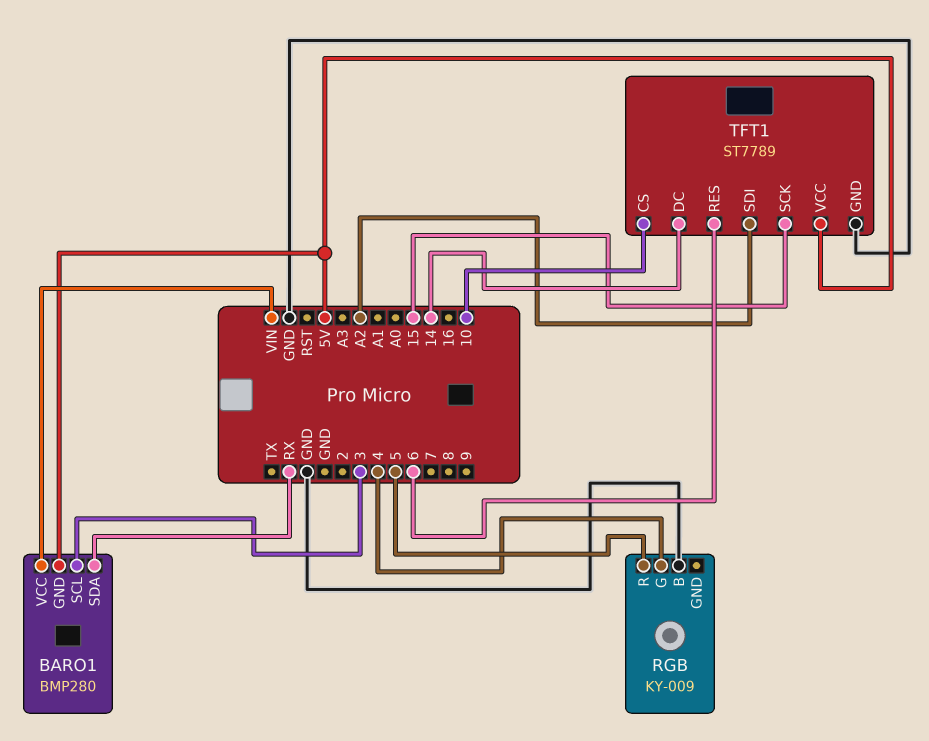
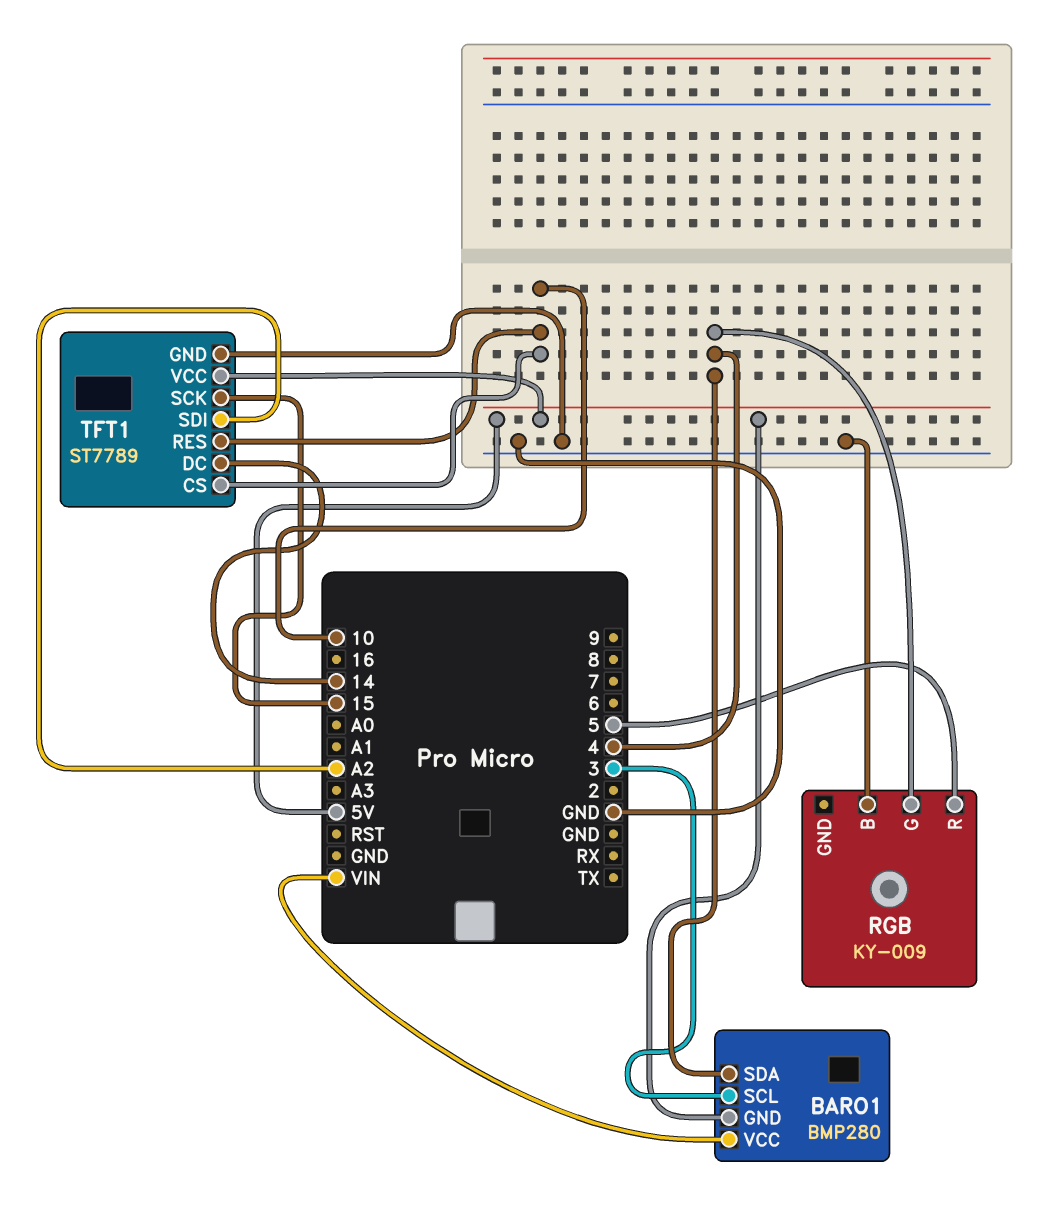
BARO1 pin SDA: RX -> 4
TFT1 pin RES: 6 -> 10

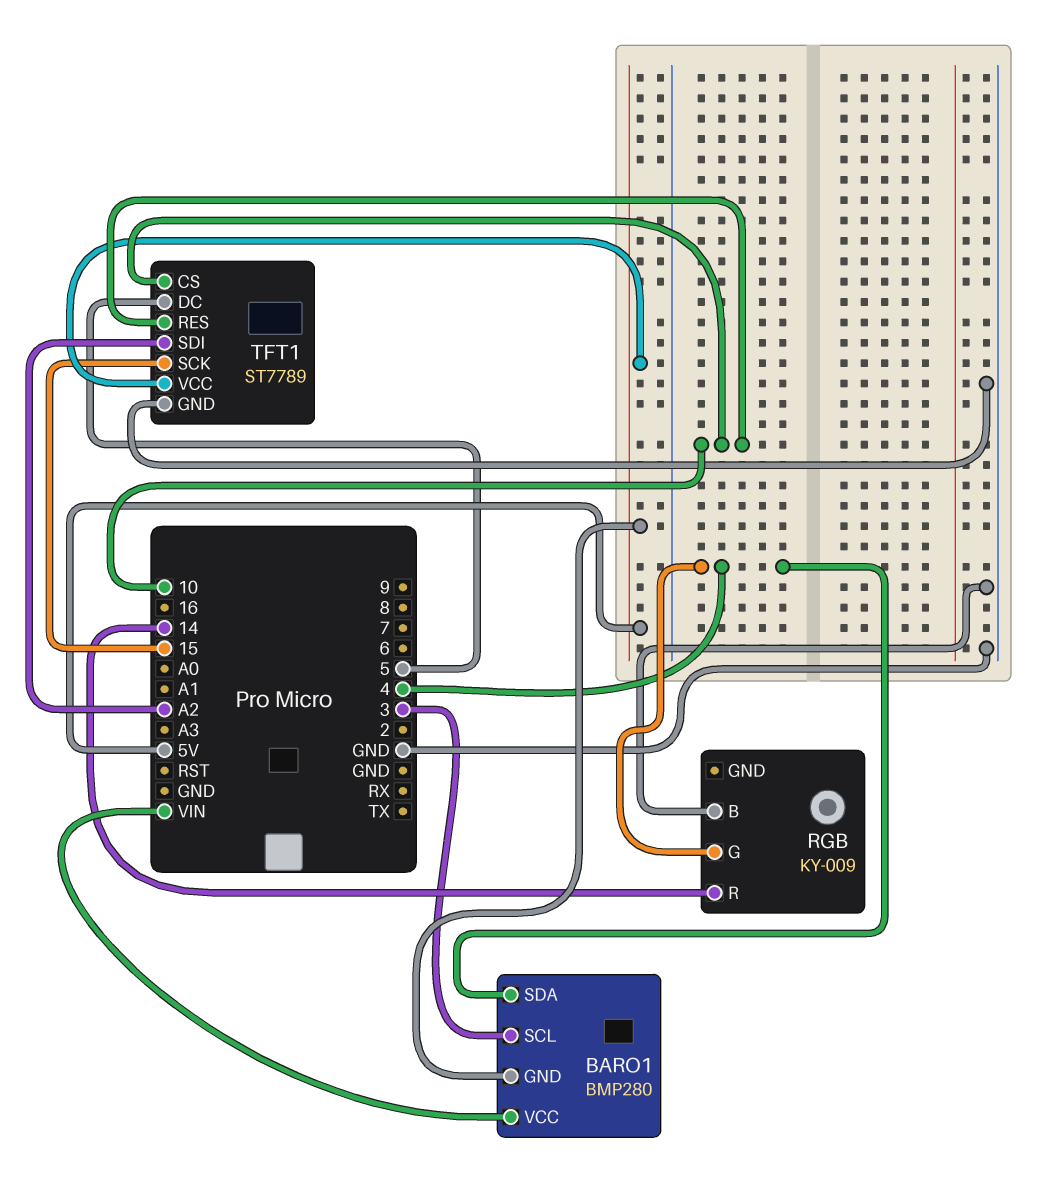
RGB pin R: 5 -> 14
TFT1 pin DC: 14 -> 5

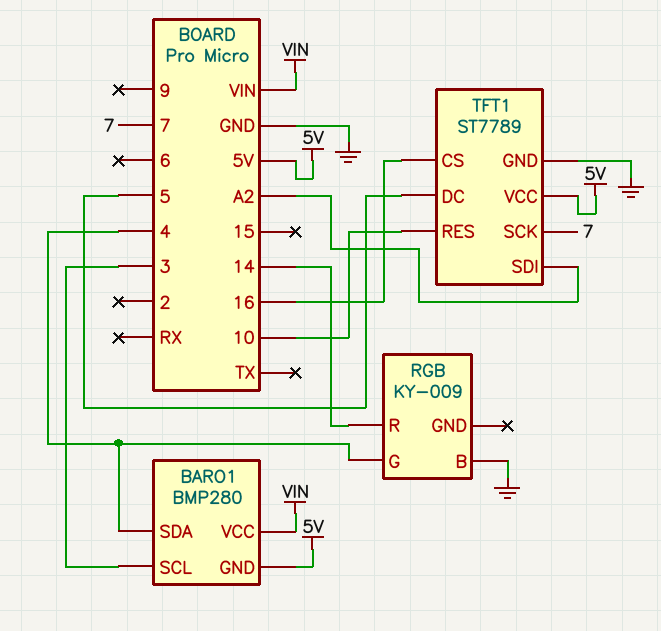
TFT1 pin CS: 10 -> 16
TFT1 pin SCK: 15 -> 7

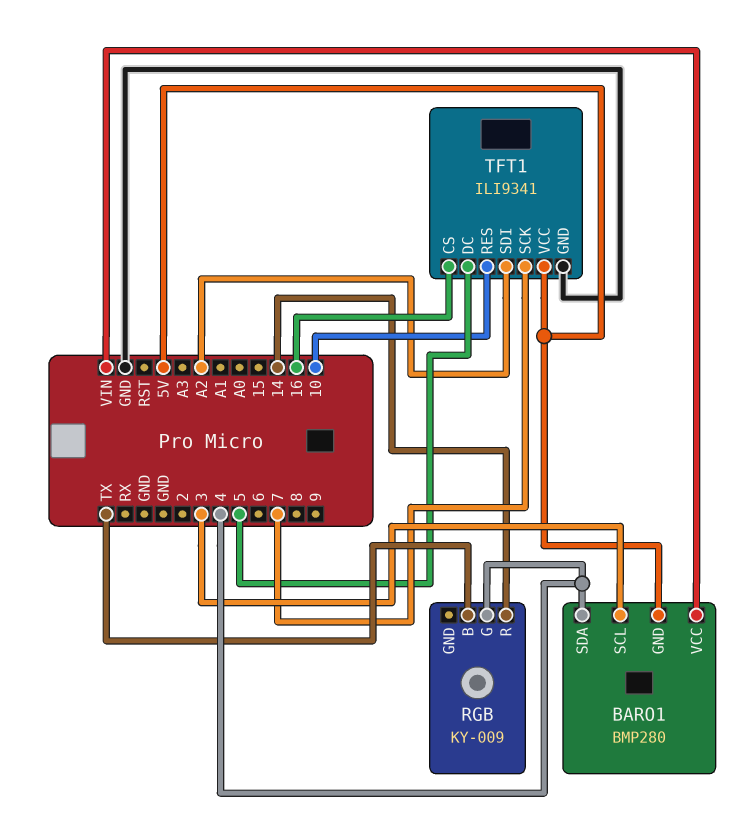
RGB pin B: GND -> TX
TFT1: ST7789 -> ILI9341

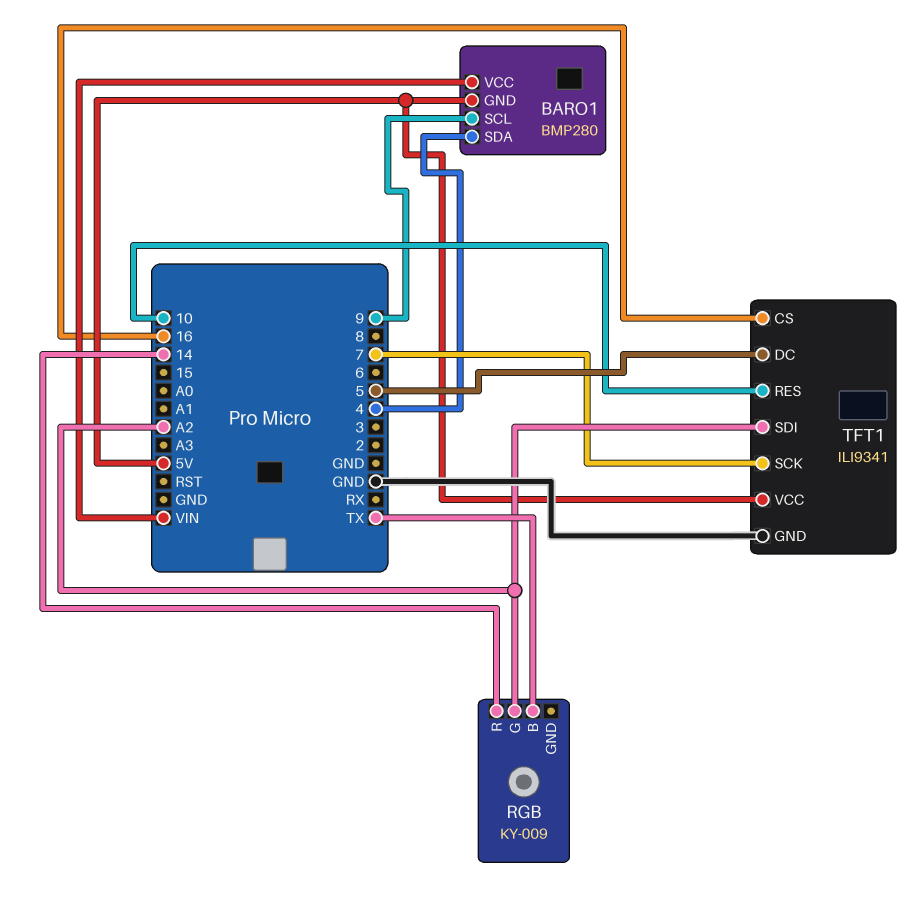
BARO1 pin SCL: 3 -> 9
RGB pin G: 4 -> A2

